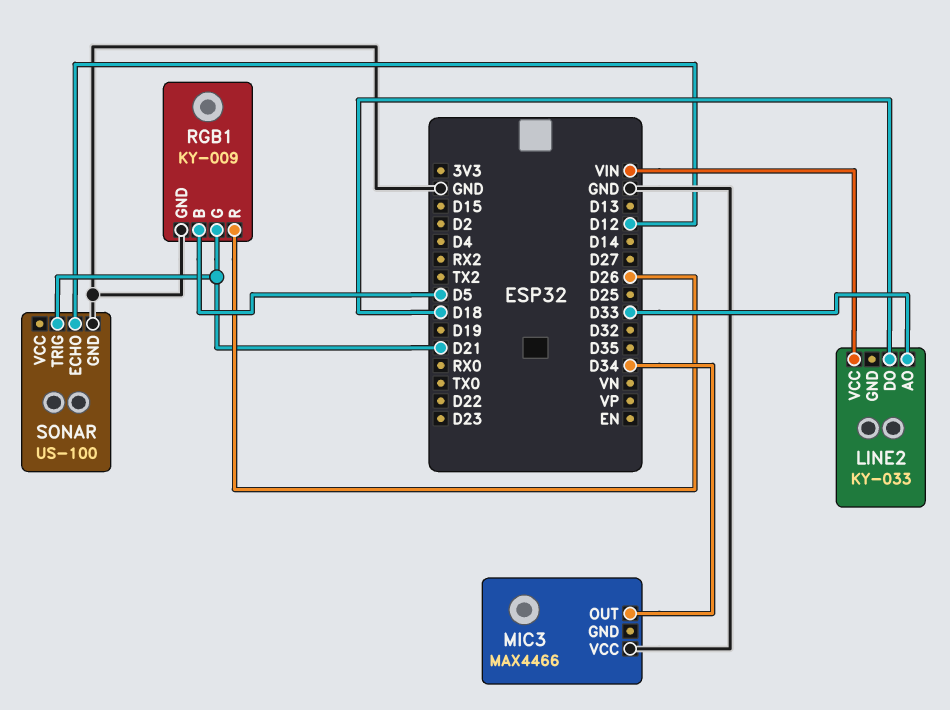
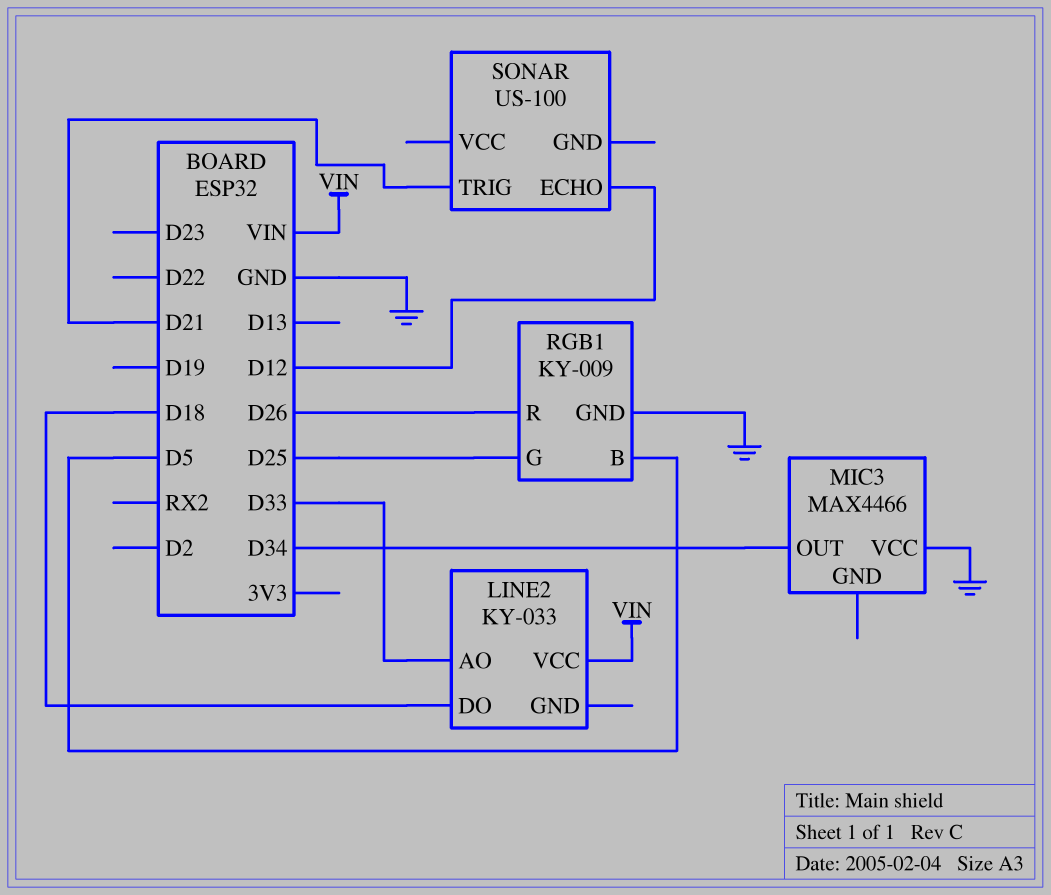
RGB1 pin G: D21 -> D25
SONAR pin GND: GND -> none

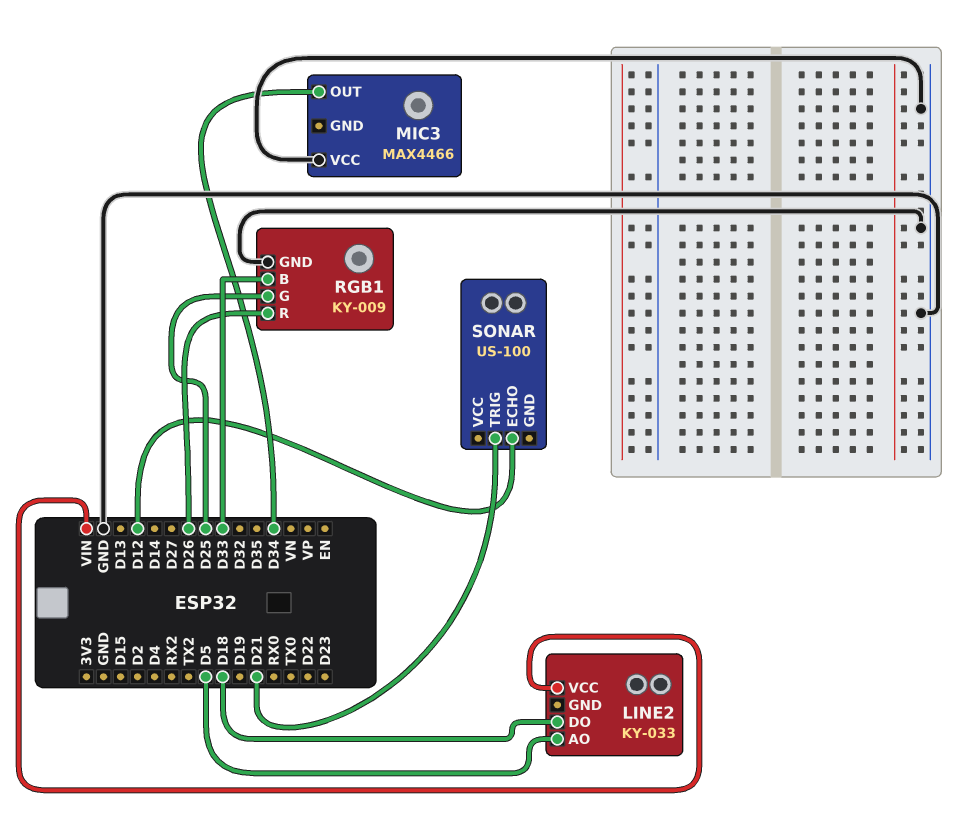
LINE2 pin AO: D33 -> D5
RGB1 pin B: D5 -> D33

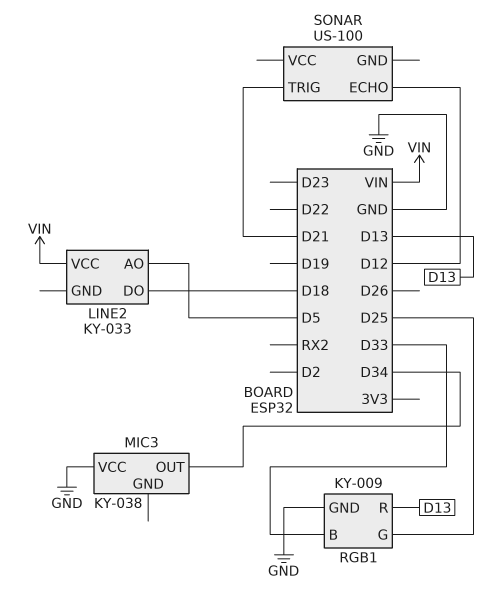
MIC3: MAX4466 -> KY-038
RGB1 pin R: D26 -> D13

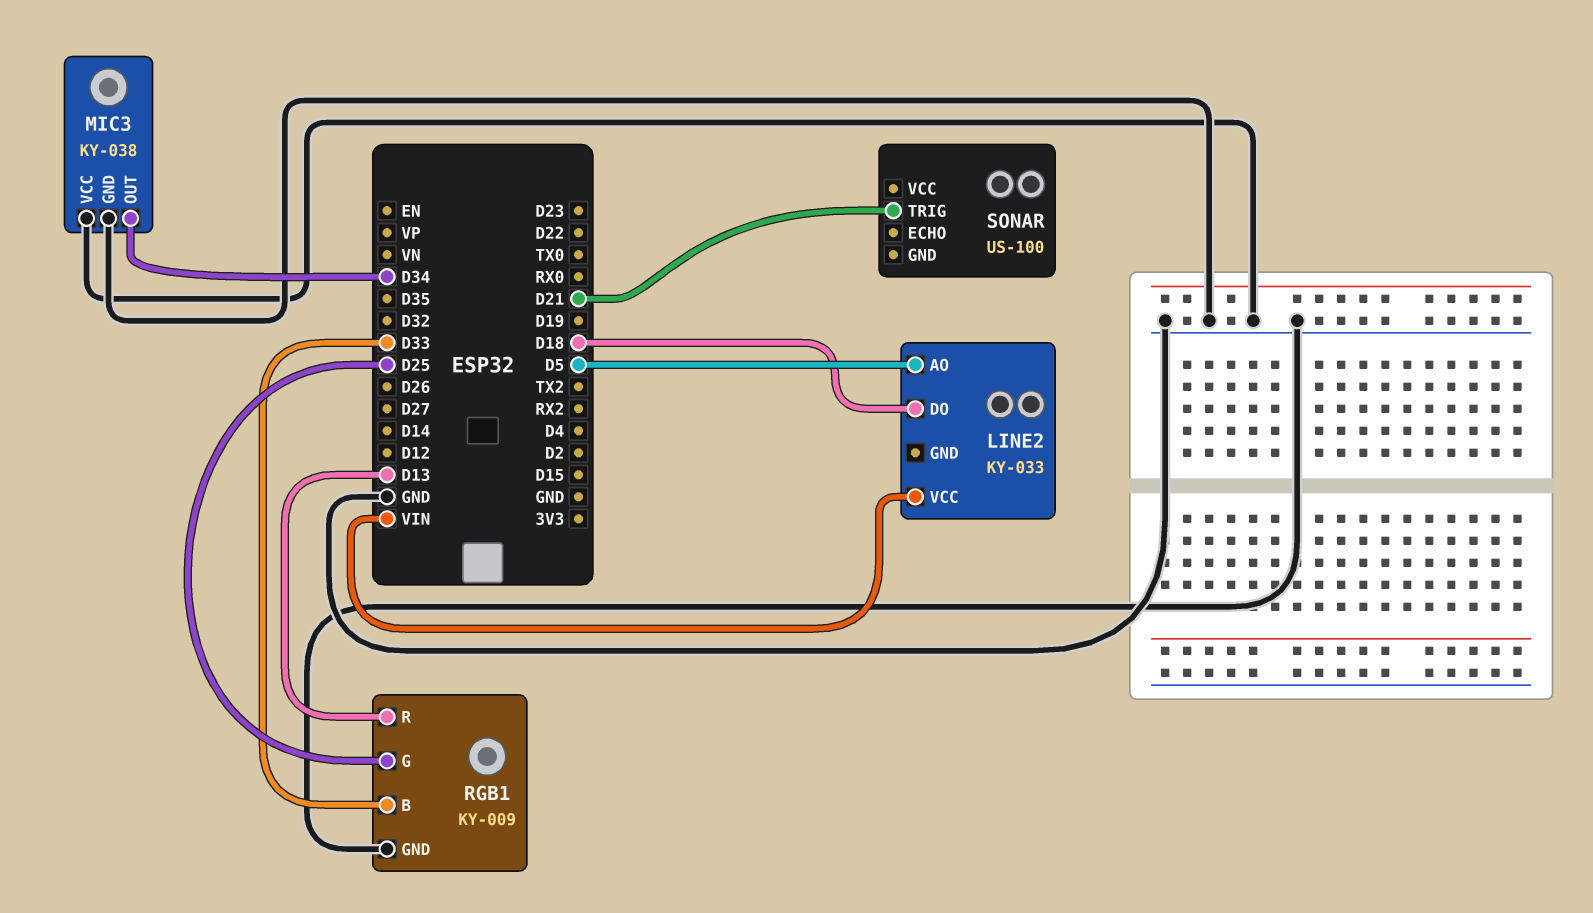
MIC3 pin GND: none -> GND
SONAR pin ECHO: D12 -> none

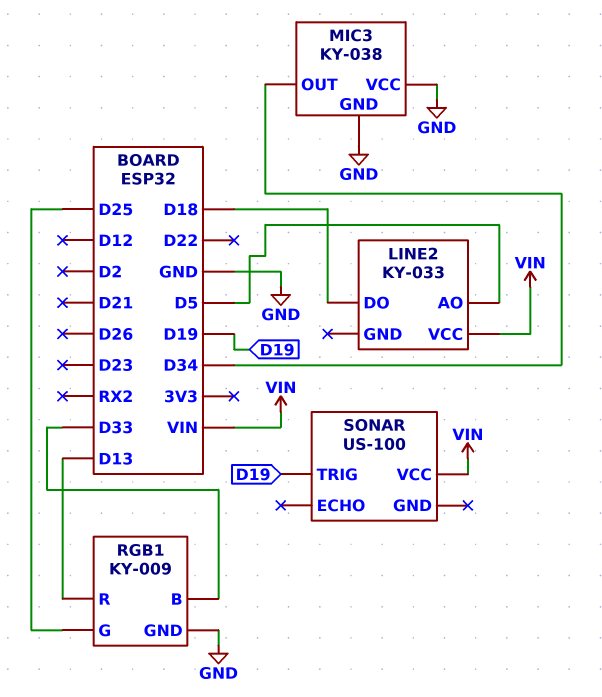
SONAR pin TRIG: D21 -> D19
SONAR pin VCC: none -> VIN

